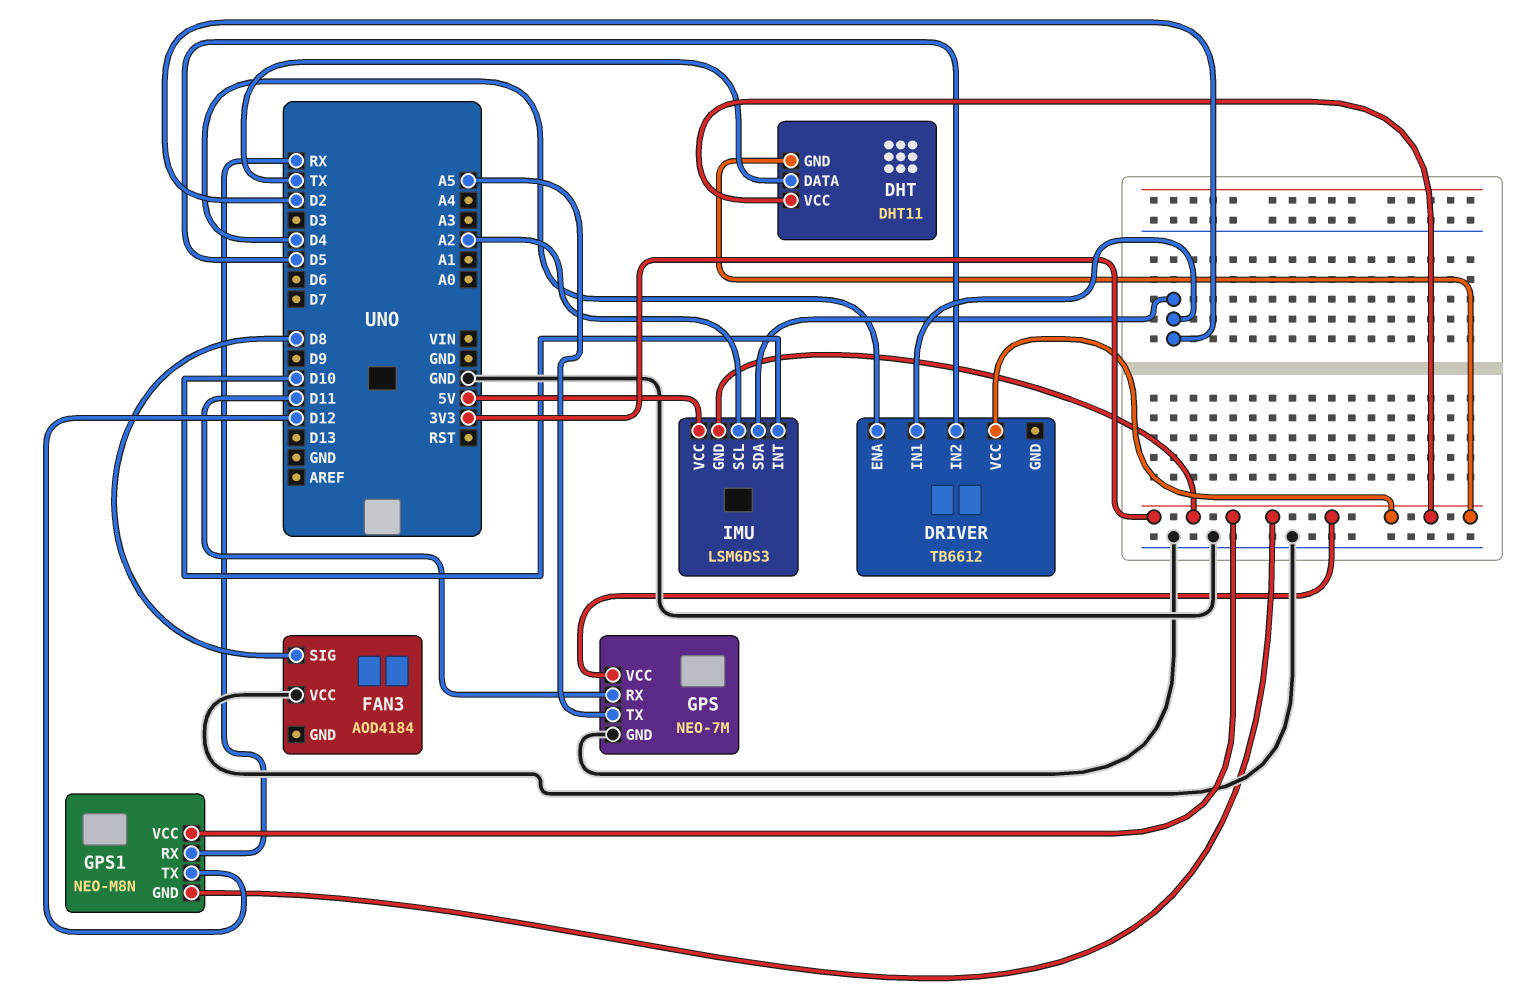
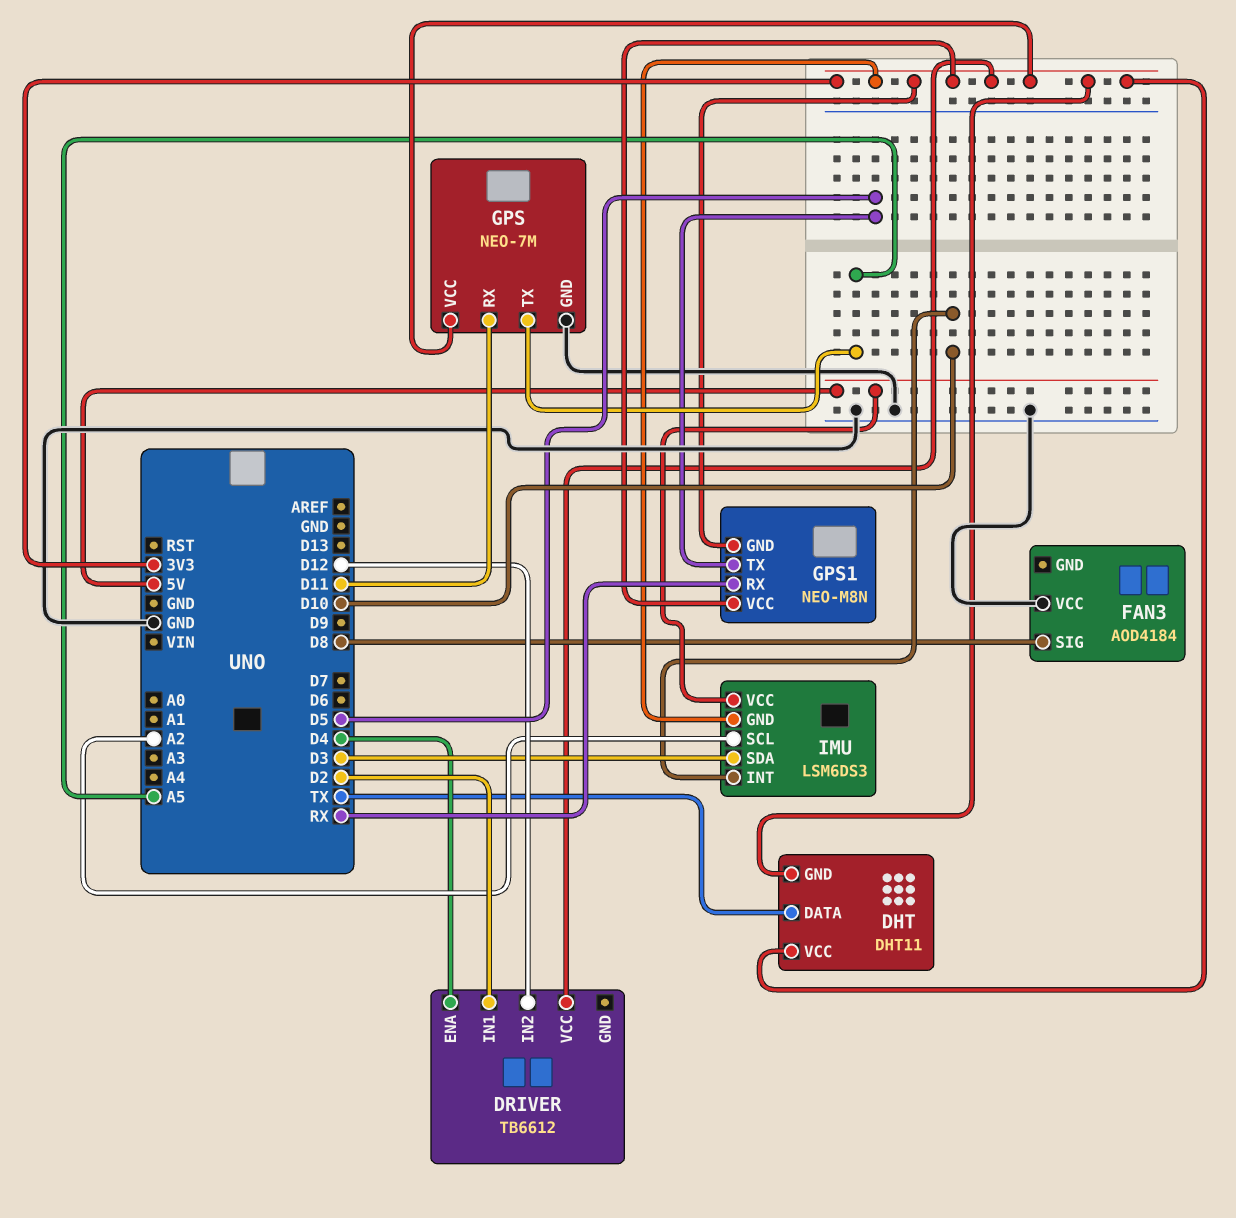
DRIVER pin IN2: D5 -> D12
GPS1 pin TX: D12 -> D5
IMU pin SDA: D2 -> D3

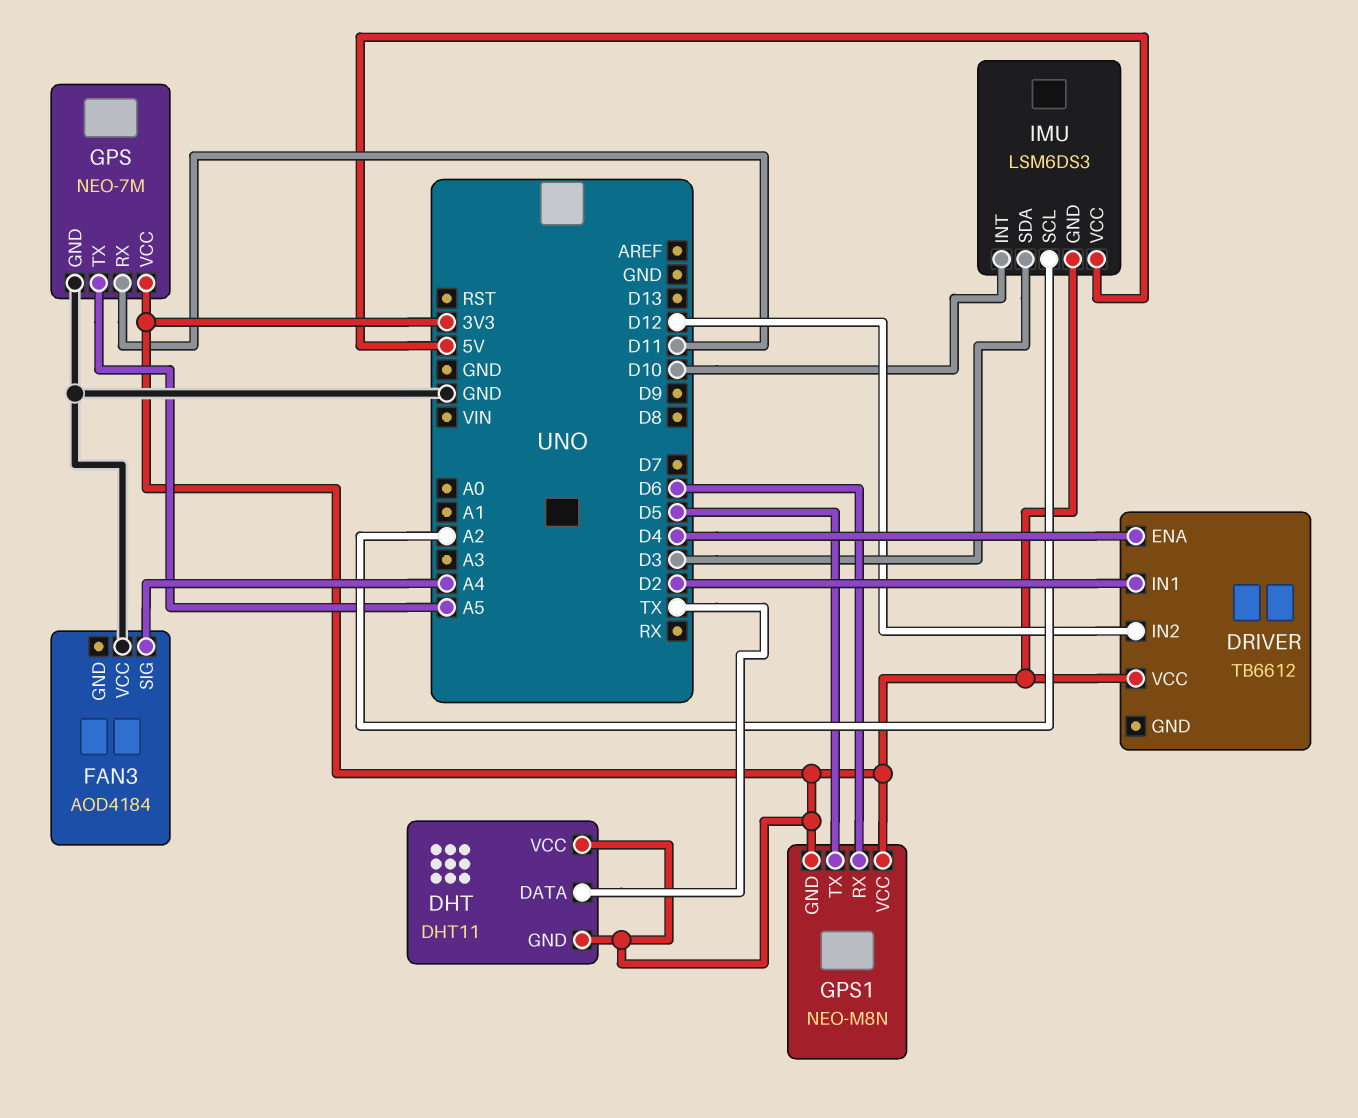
FAN3 pin SIG: D8 -> A4
GPS1 pin RX: RX -> D6

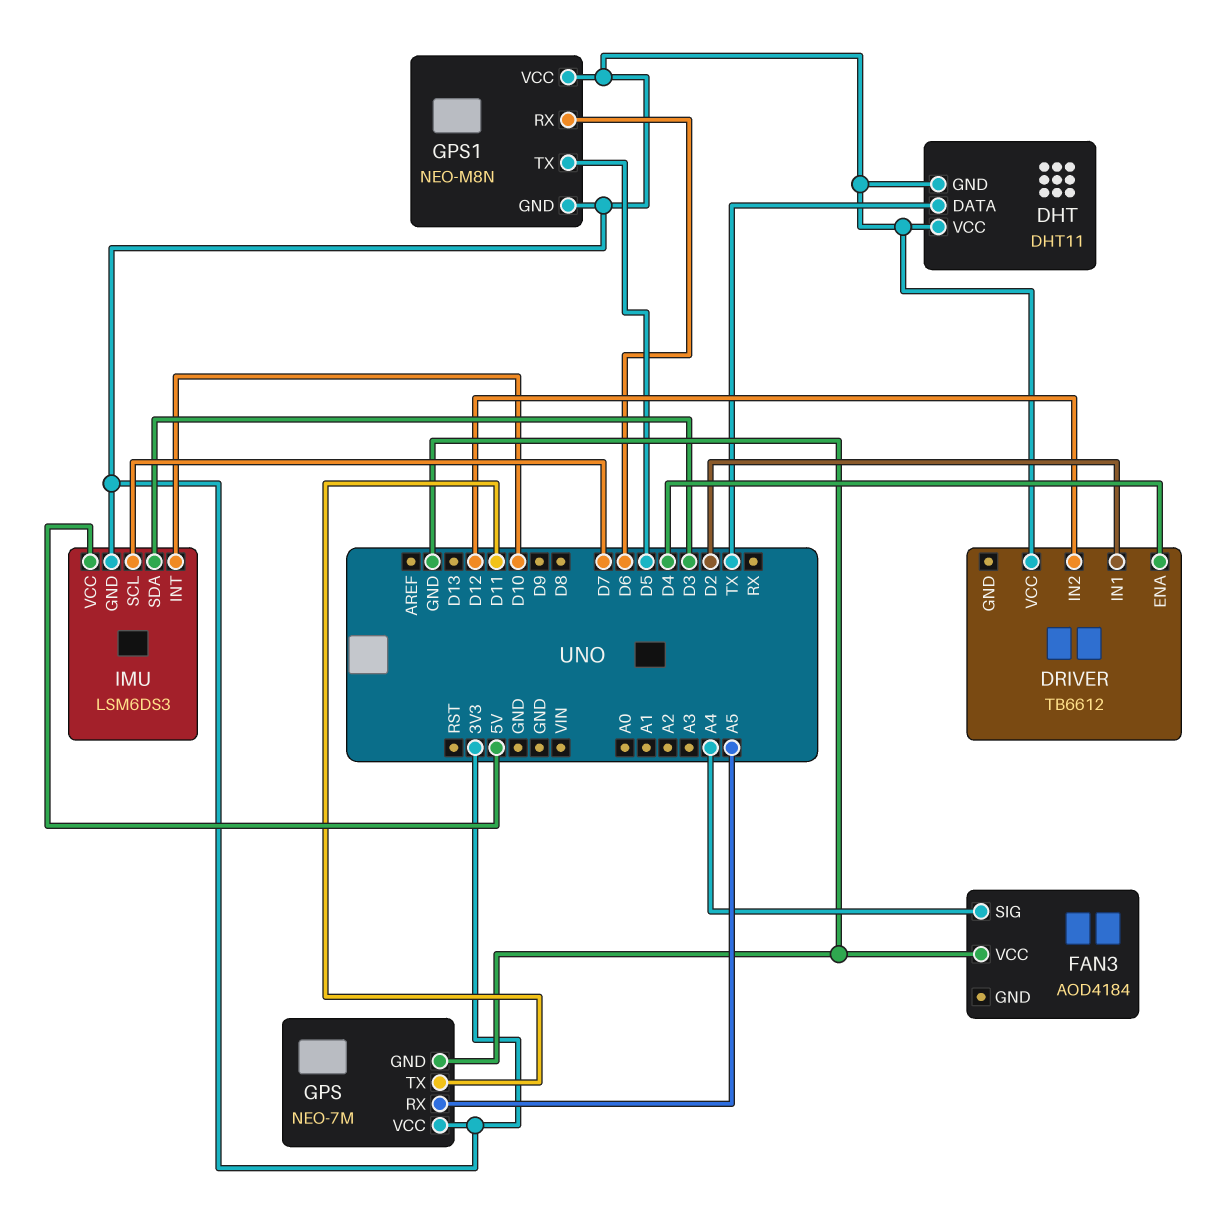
GPS pin RX: D11 -> A5
GPS pin TX: A5 -> D11
IMU pin SCL: A2 -> D7

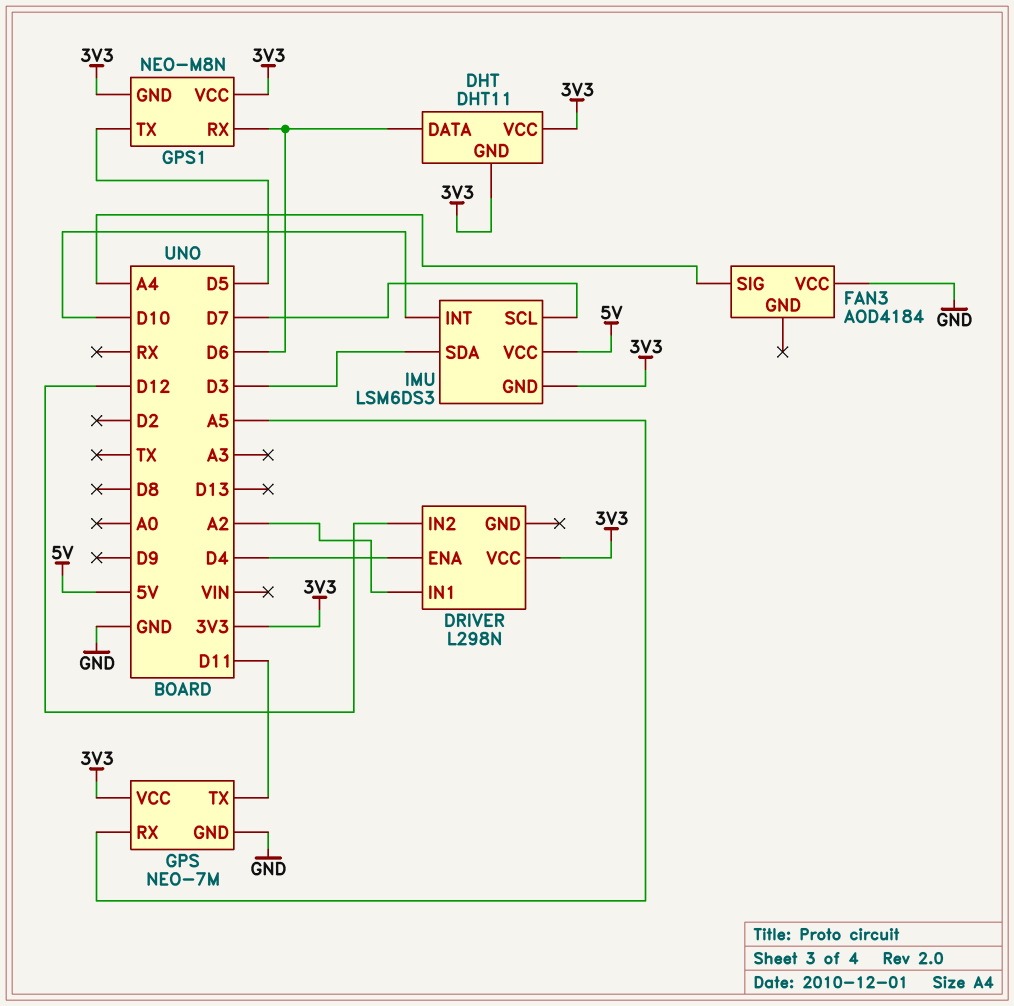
DHT pin DATA: TX -> D6
DRIVER: TB6612 -> L298N
DRIVER pin IN1: D2 -> A2

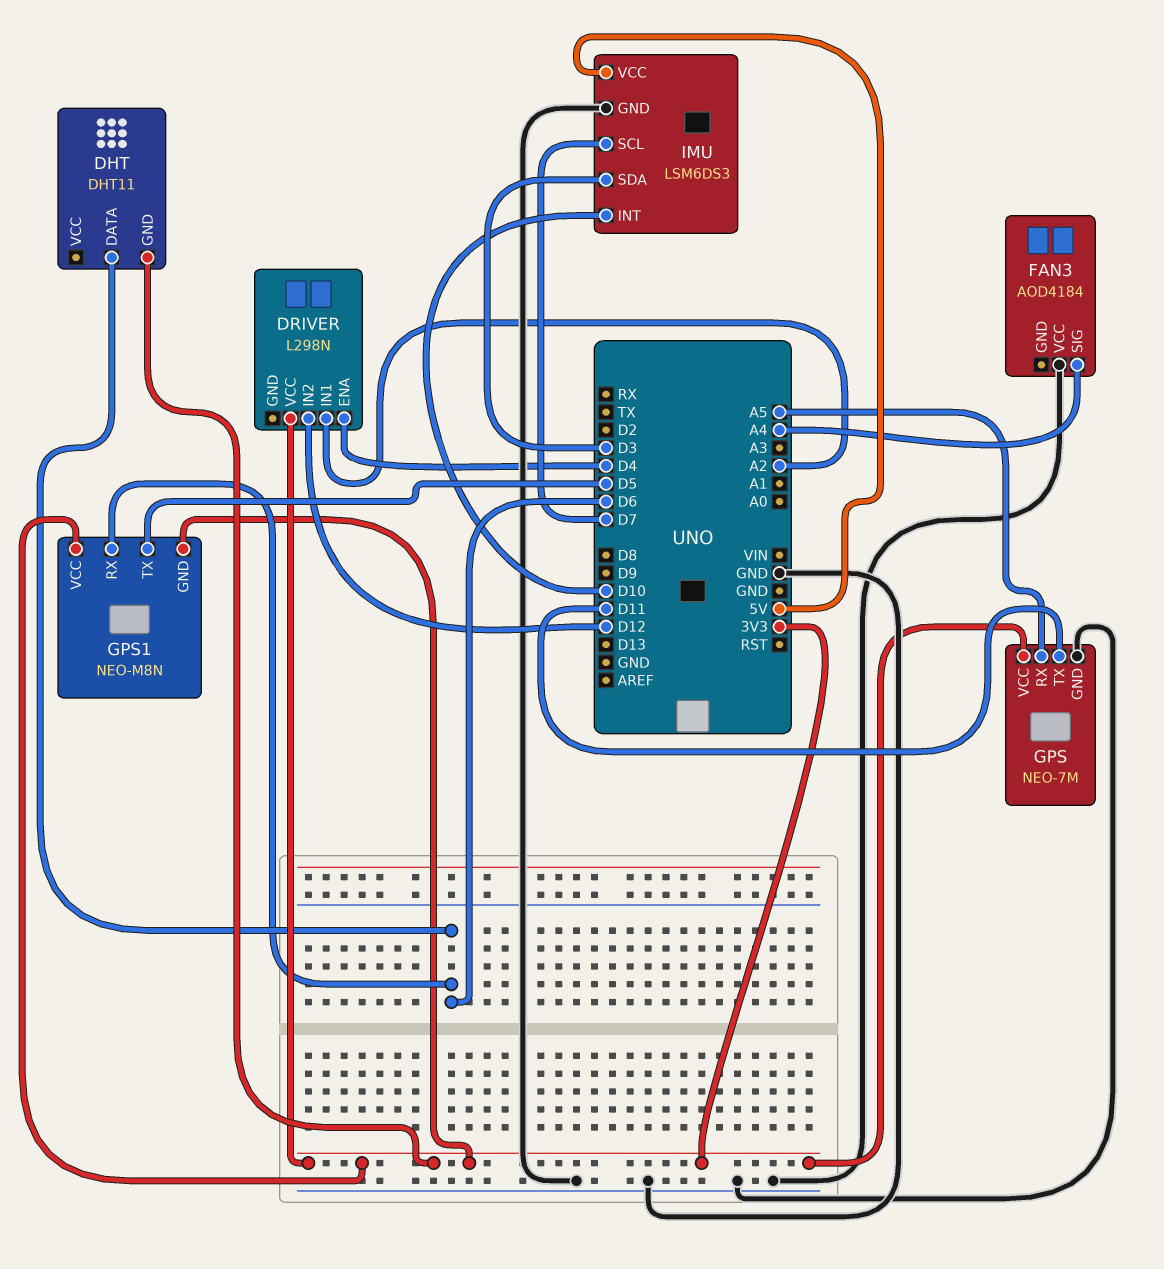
DHT pin VCC: 3V3 -> none
IMU pin GND: 3V3 -> GND

